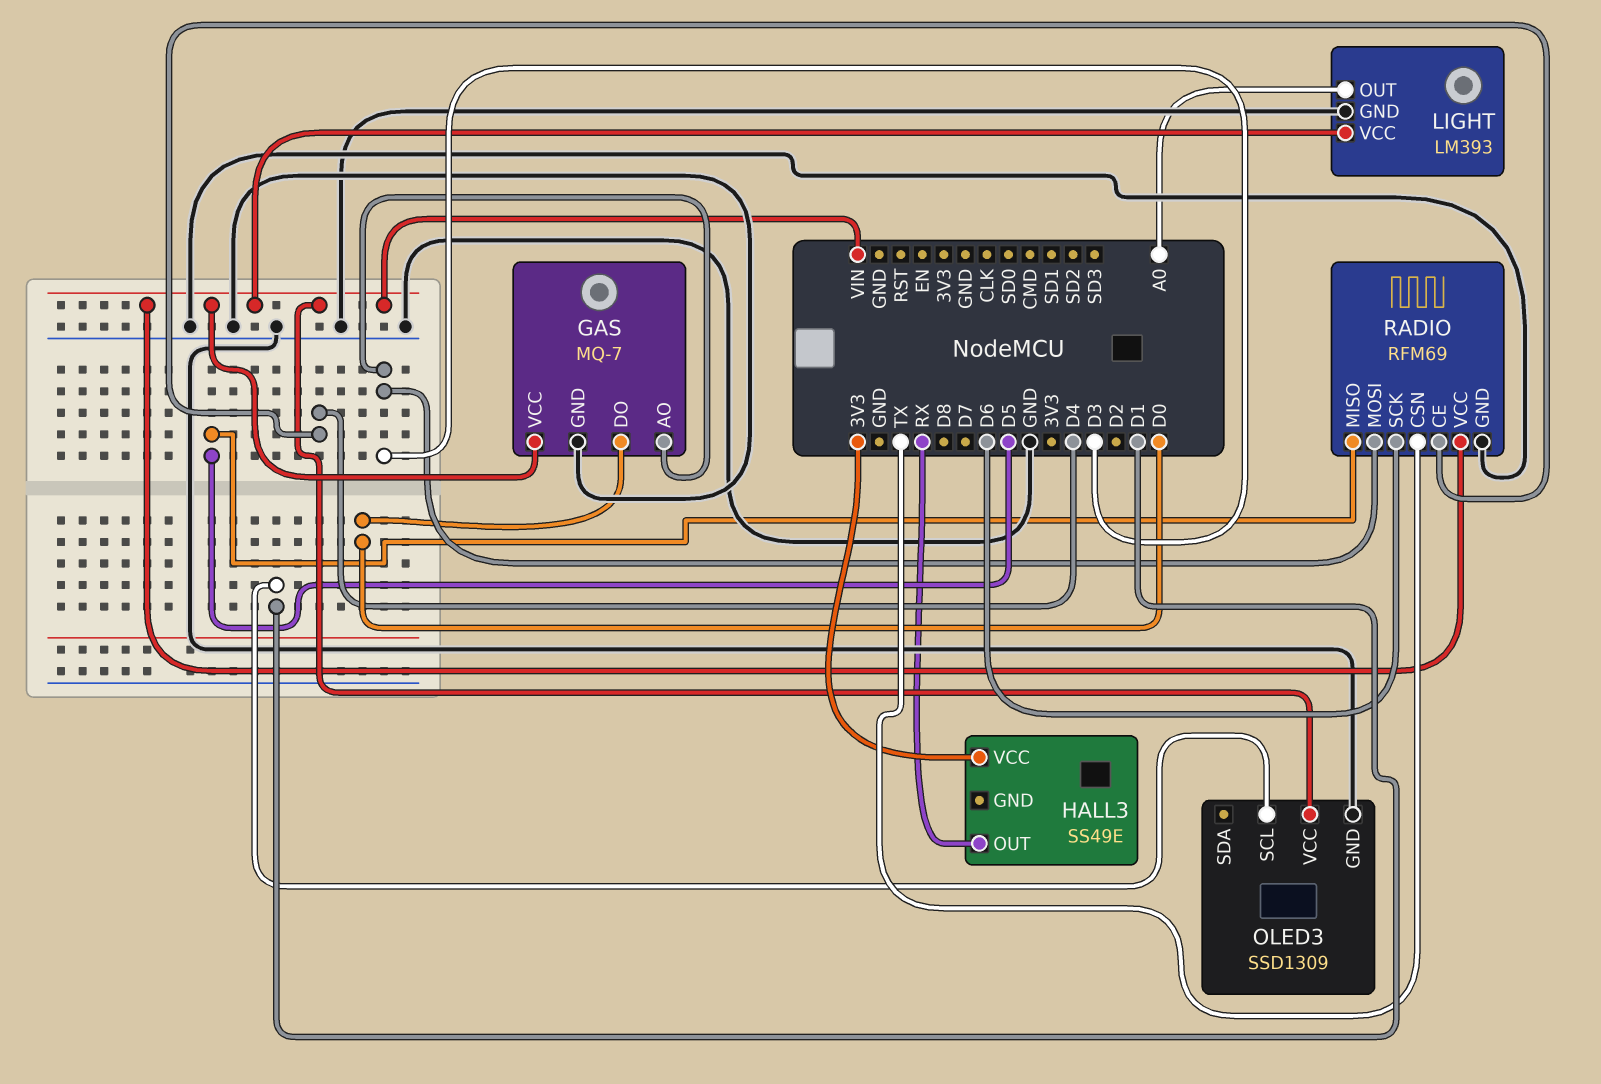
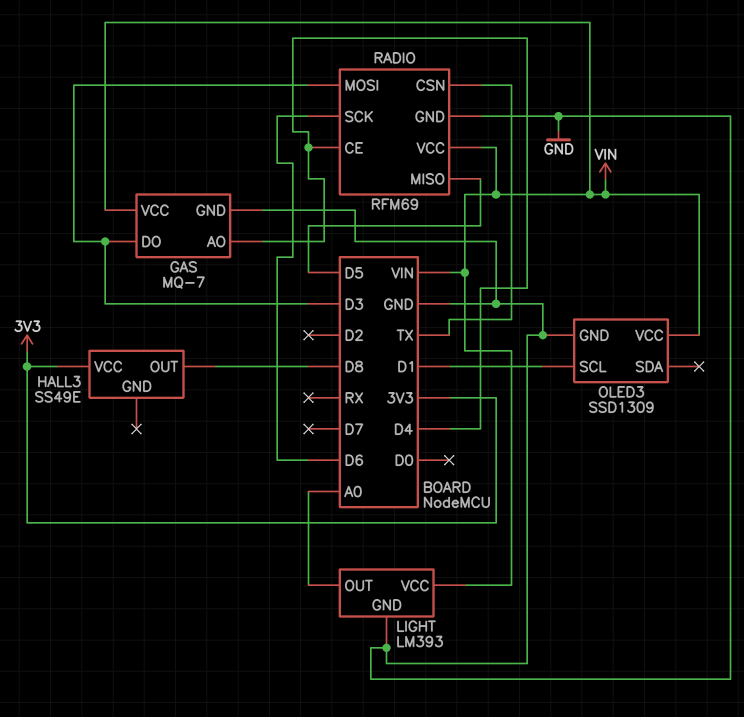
GAS pin AO: D3 -> D4
GAS pin DO: D0 -> D3
HALL3 pin OUT: RX -> D8

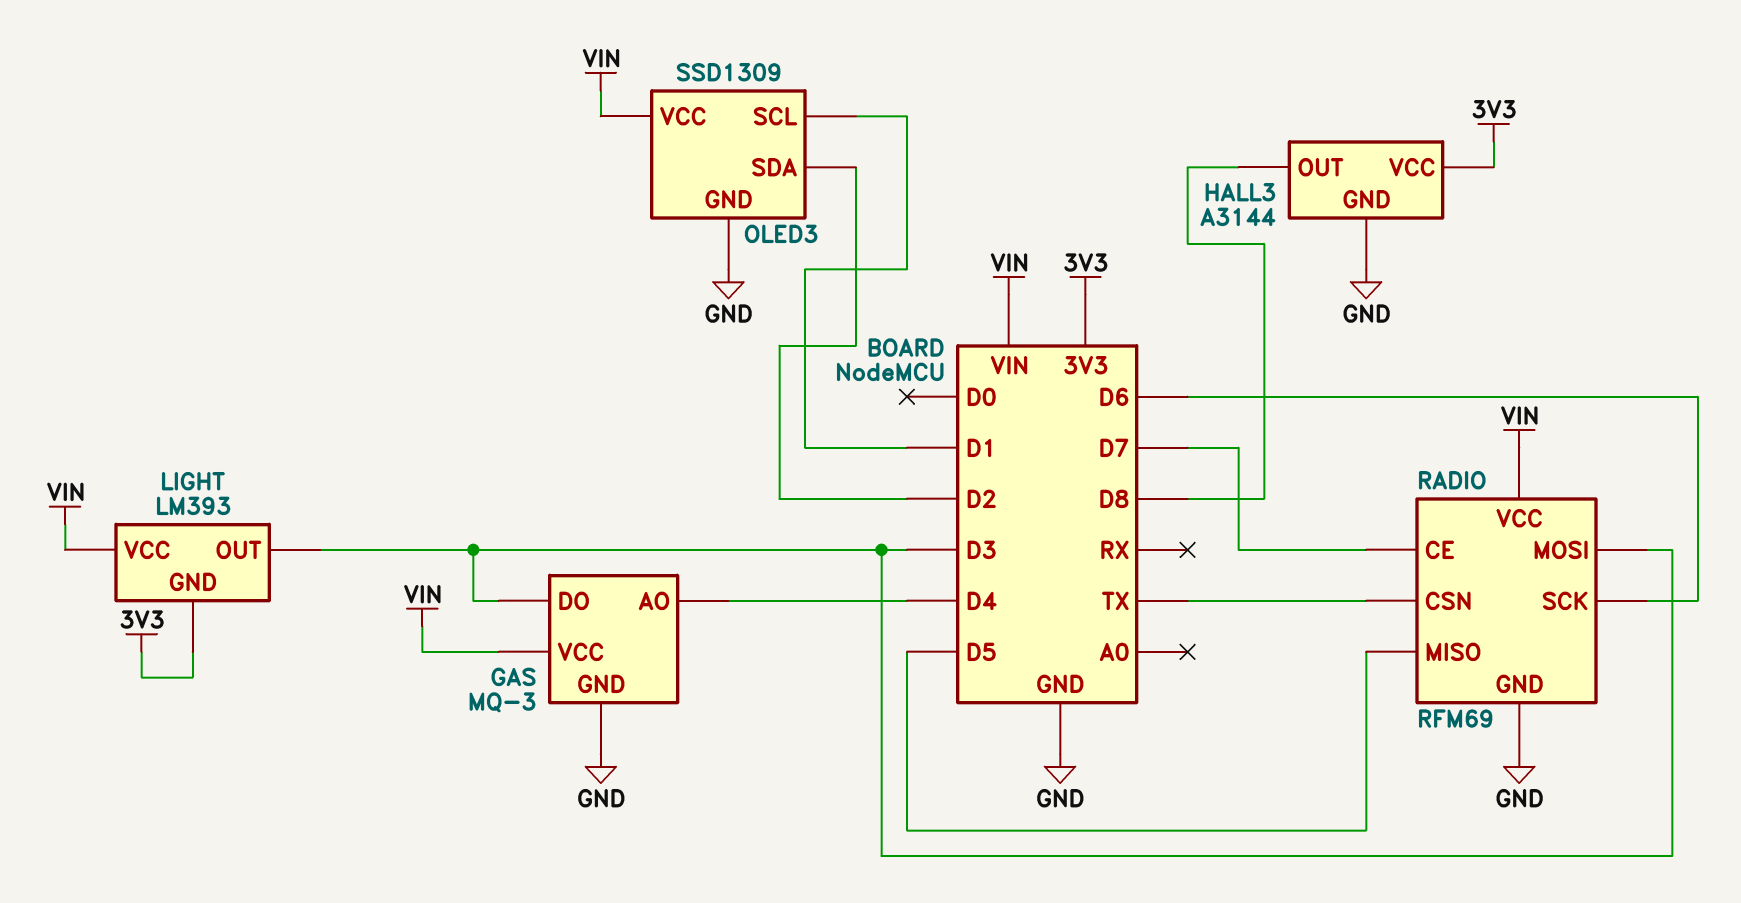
GAS: MQ-7 -> MQ-3
HALL3: SS49E -> A3144
HALL3 pin GND: none -> GND
LIGHT pin GND: GND -> 3V3
LIGHT pin OUT: A0 -> D3
OLED3 pin SDA: none -> D2
RADIO pin CE: D4 -> D7

